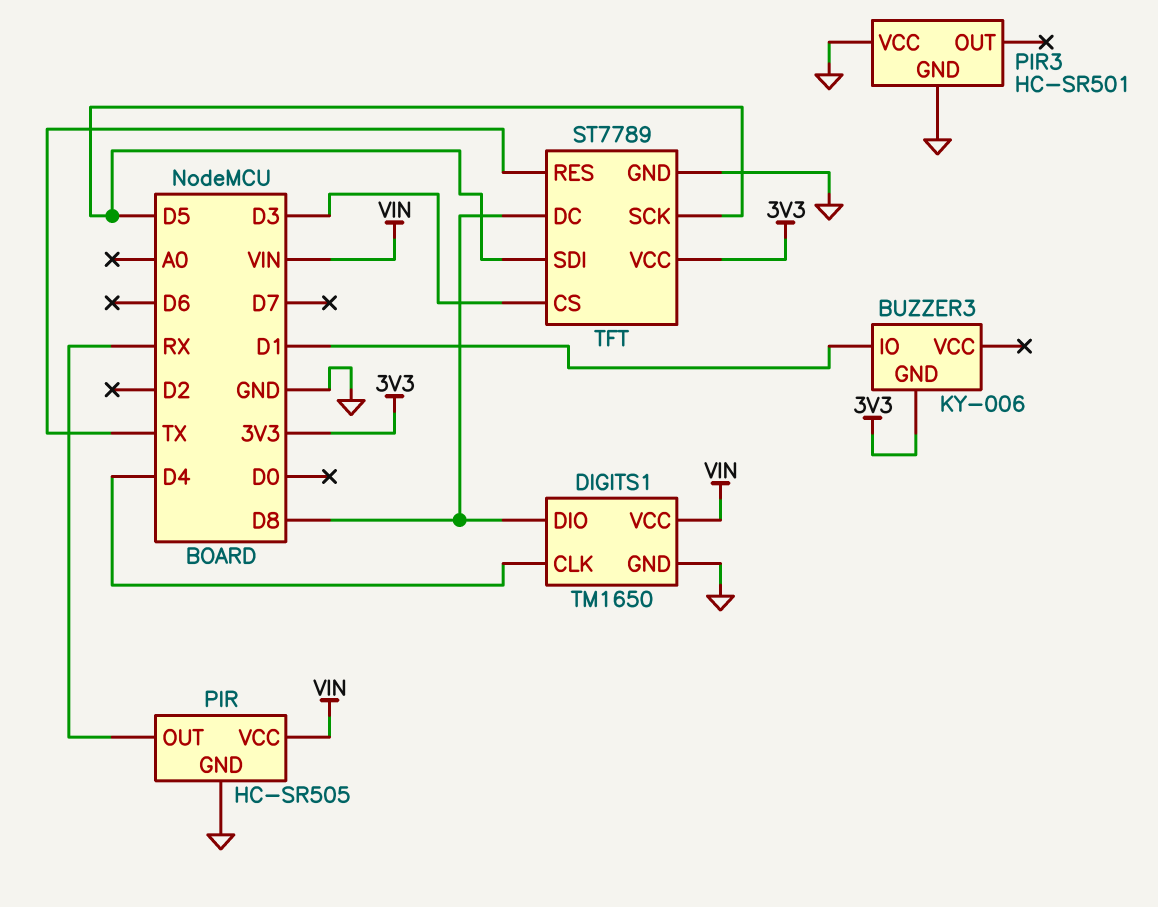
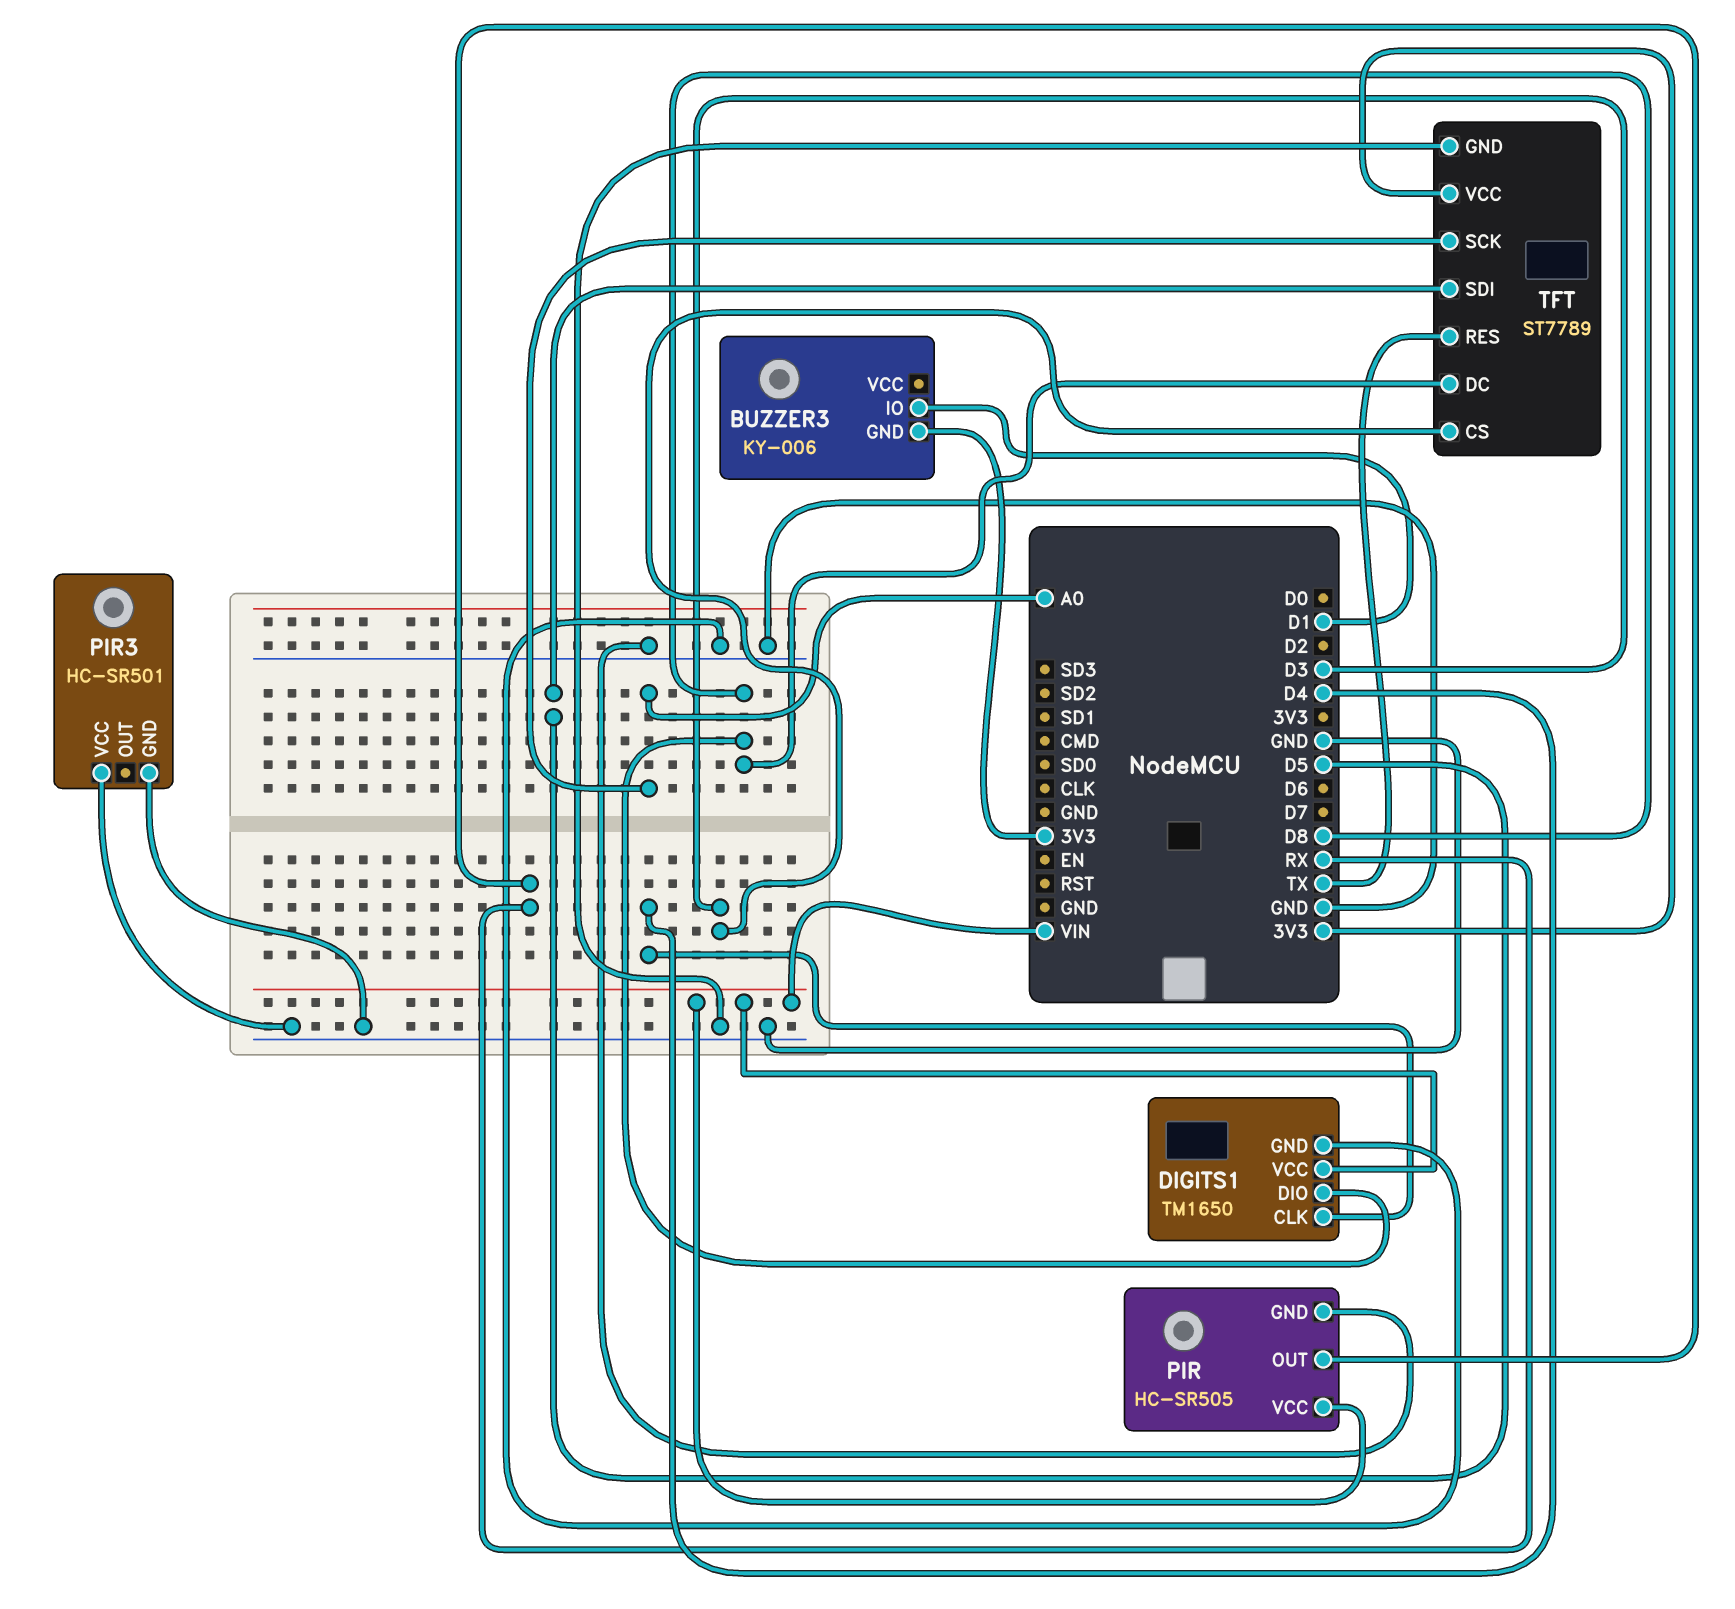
TFT pin SCK: D5 -> A0

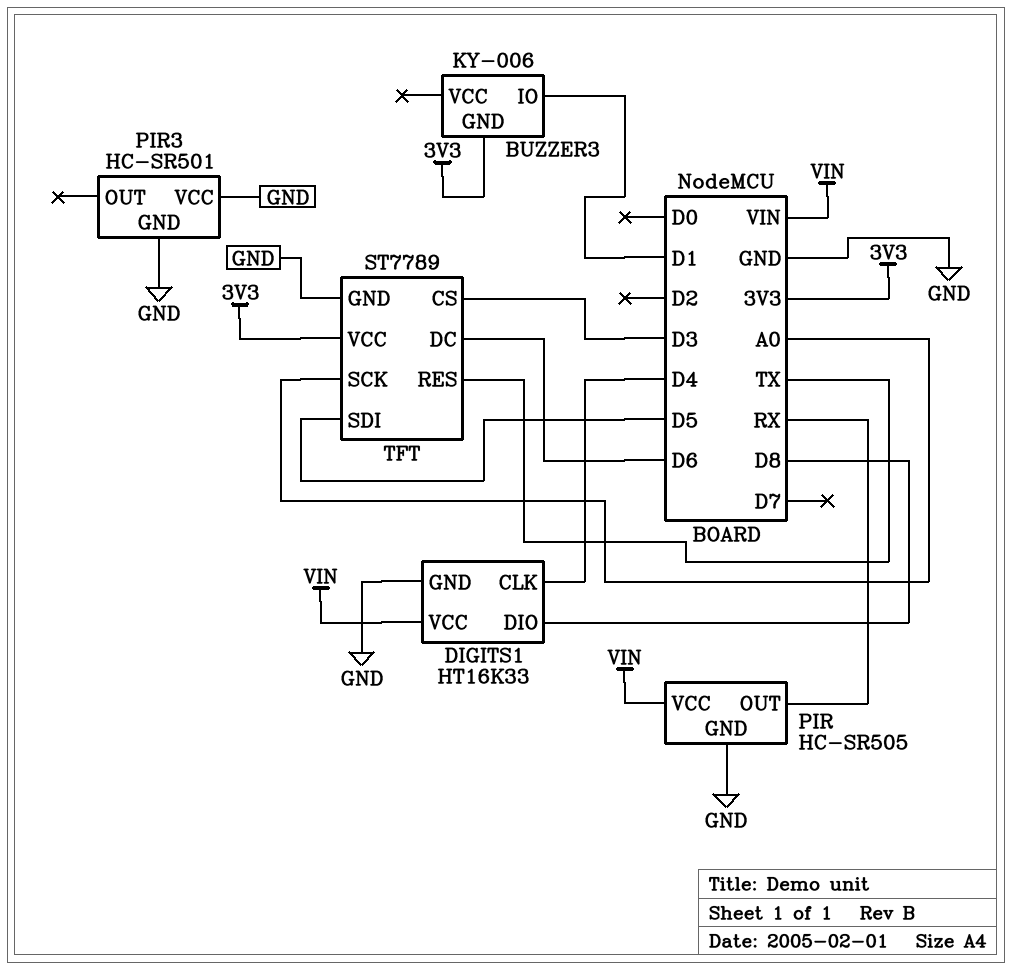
DIGITS1: TM1650 -> HT16K33
TFT pin DC: D8 -> D6

